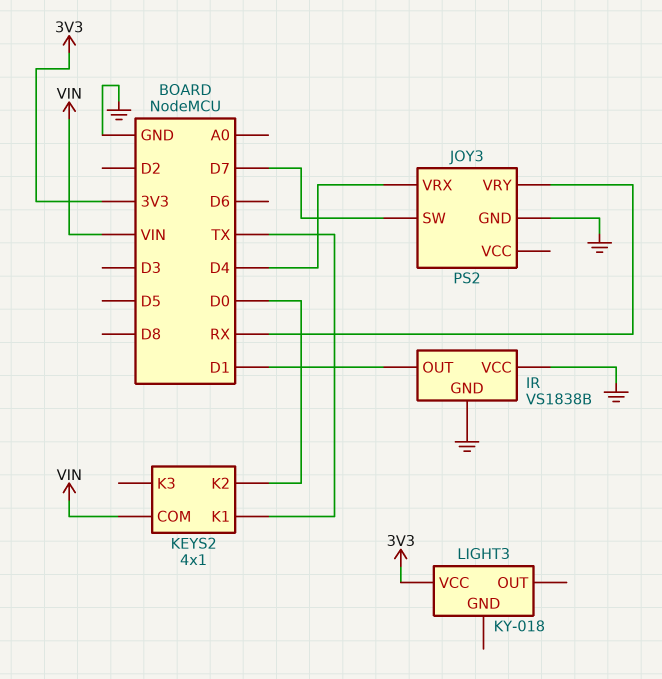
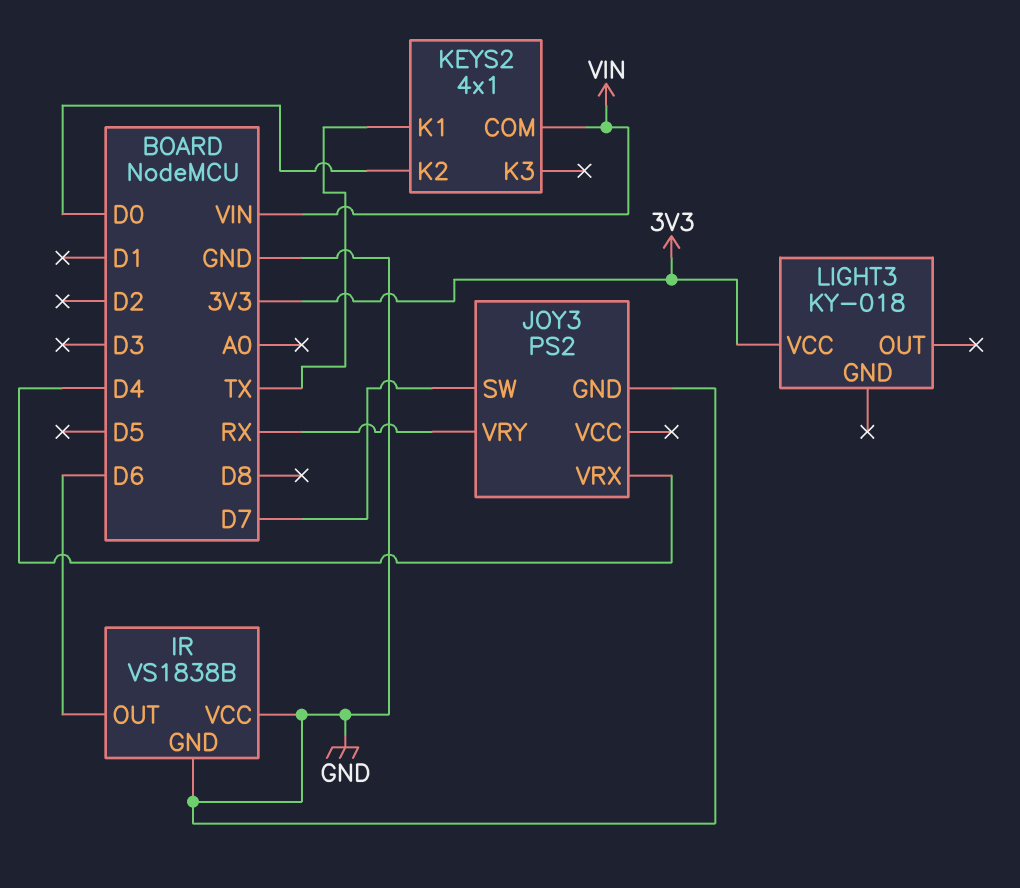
IR pin OUT: D1 -> D6

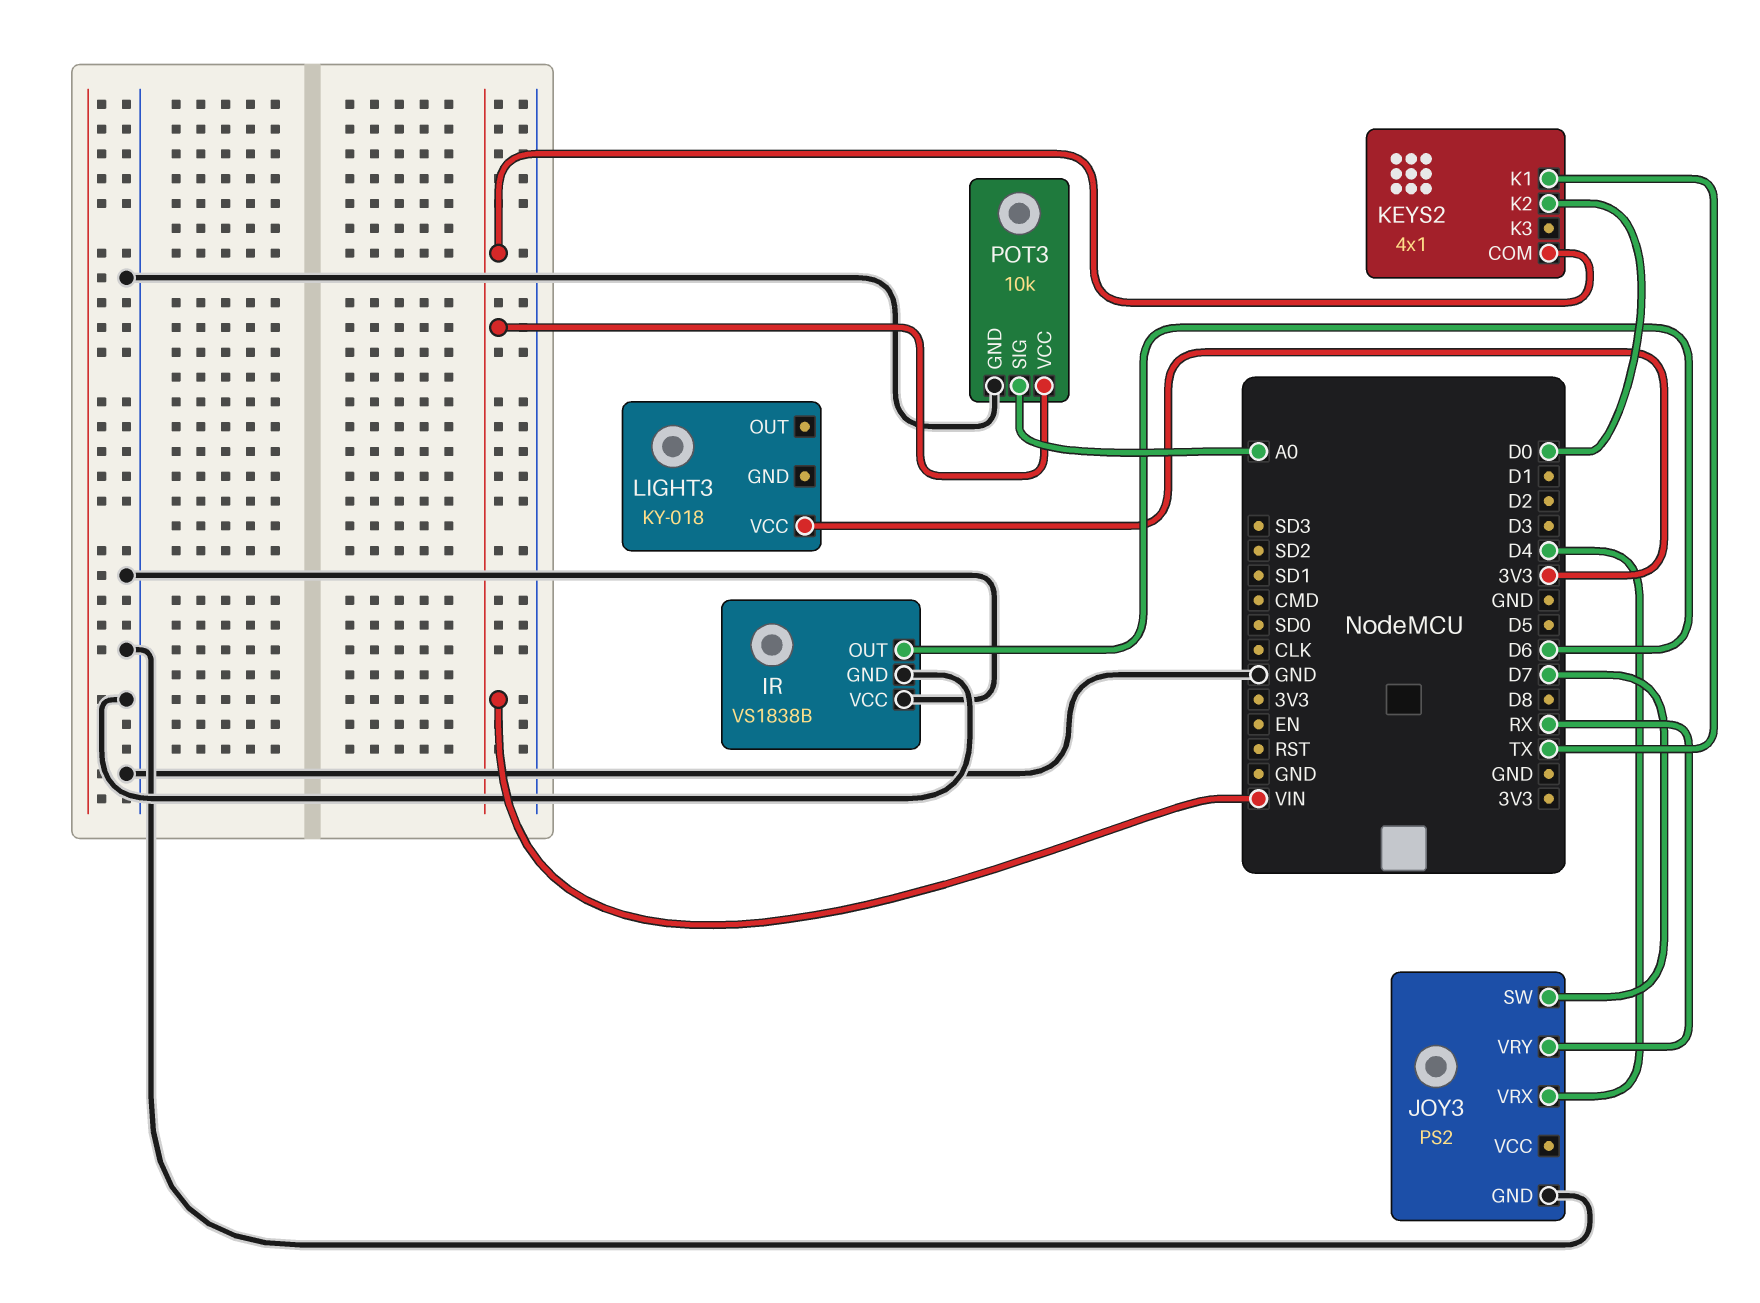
POT3: none -> 10k
POT3 pin GND: none -> GND
POT3 pin SIG: none -> A0
POT3 pin VCC: none -> VIN

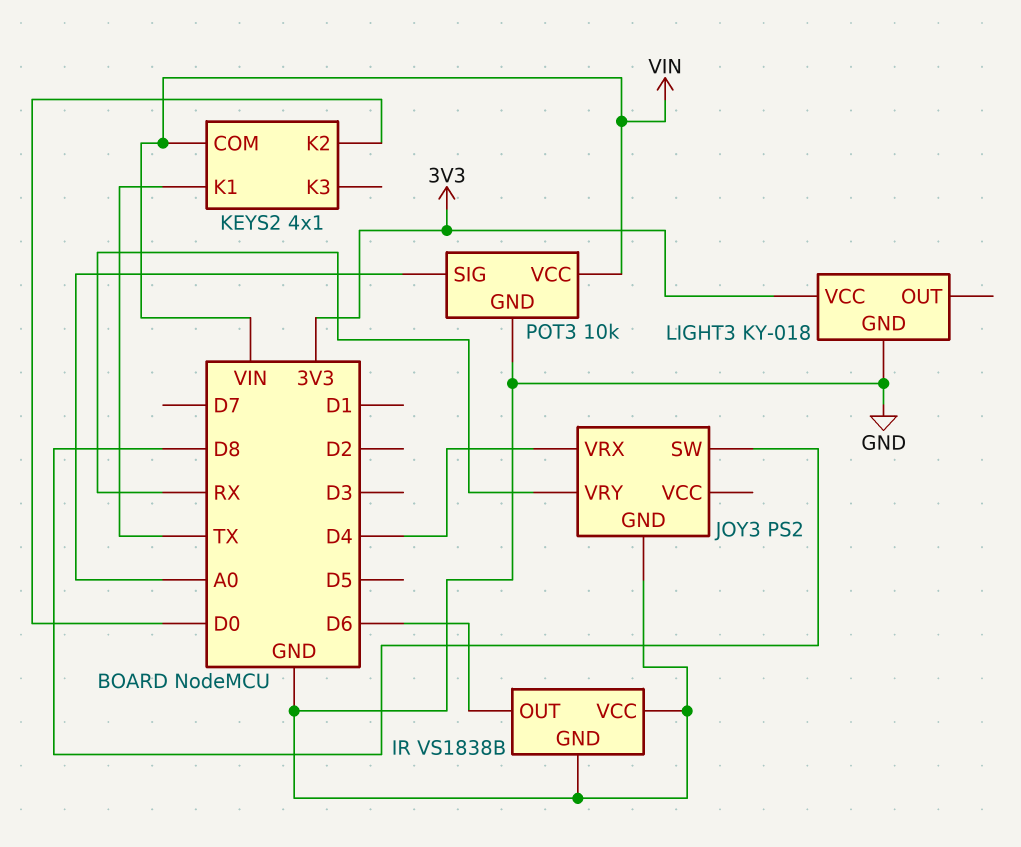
JOY3 pin SW: D7 -> D8
LIGHT3 pin GND: none -> GND

